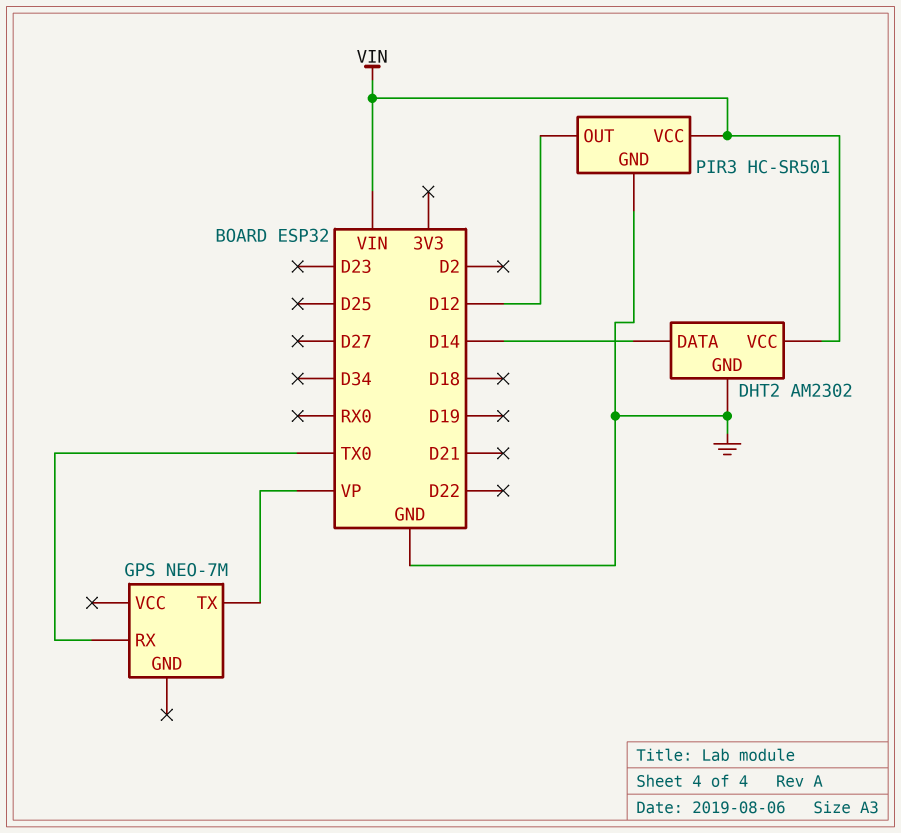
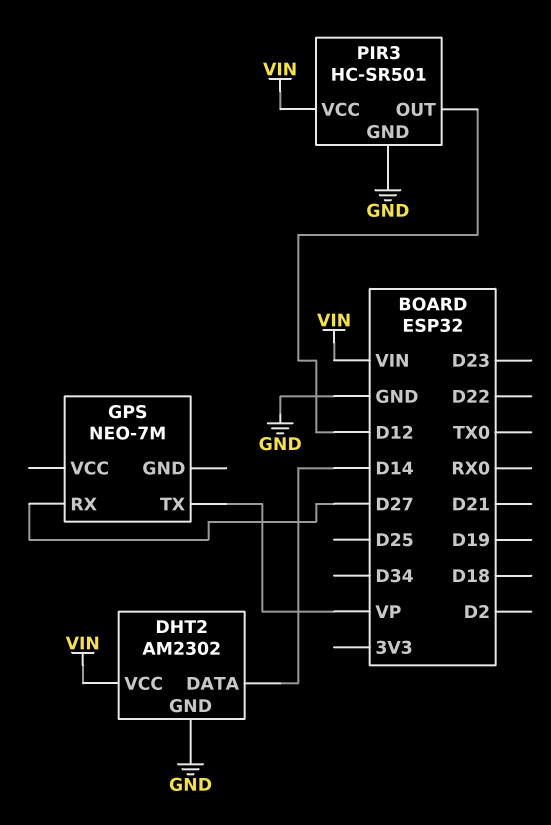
GPS pin RX: TX0 -> D27

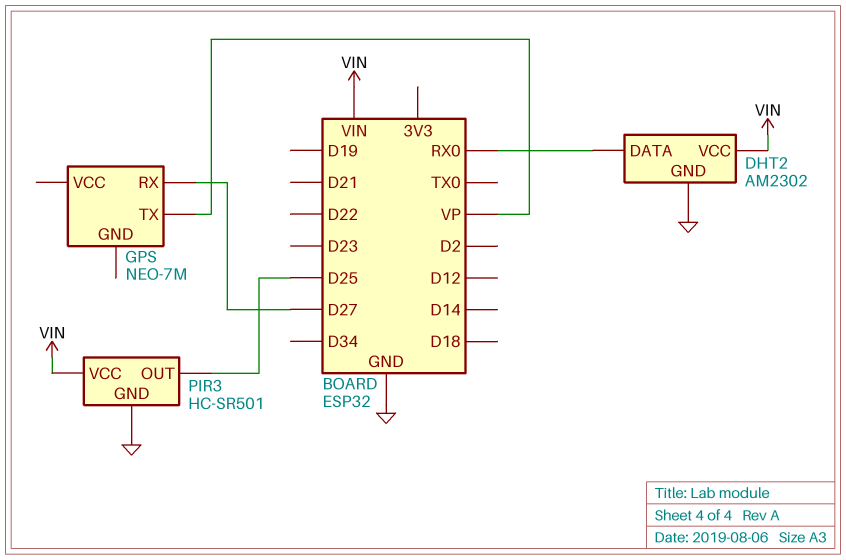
DHT2 pin DATA: D14 -> RX0
PIR3 pin OUT: D12 -> D25

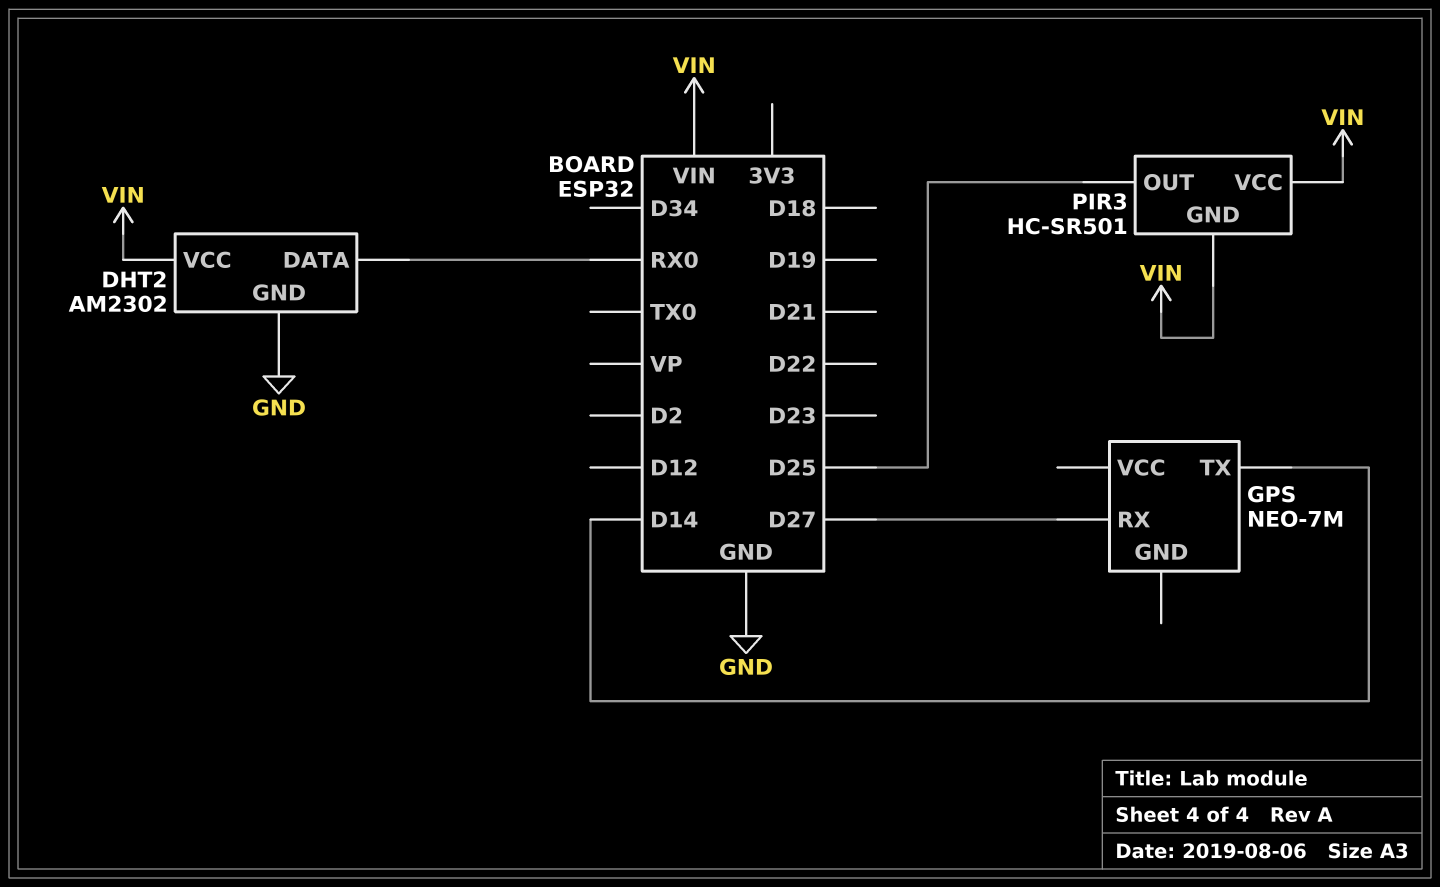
GPS pin TX: VP -> D14
PIR3 pin GND: GND -> VIN

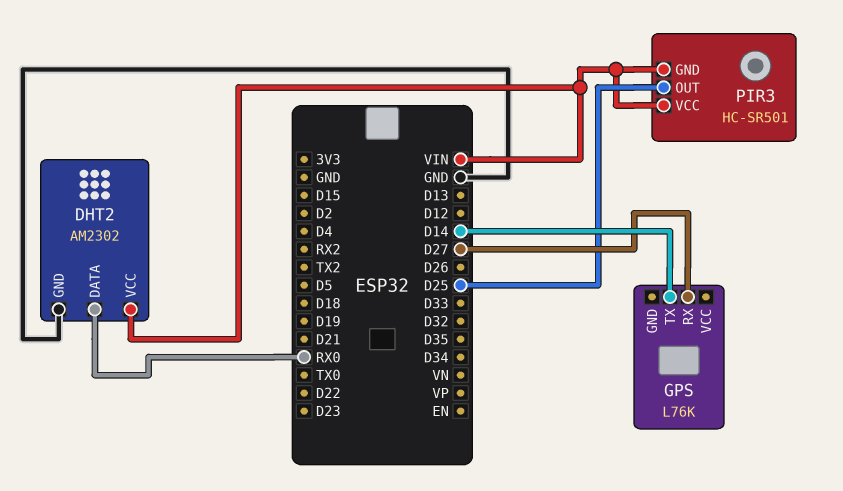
GPS: NEO-7M -> L76K

